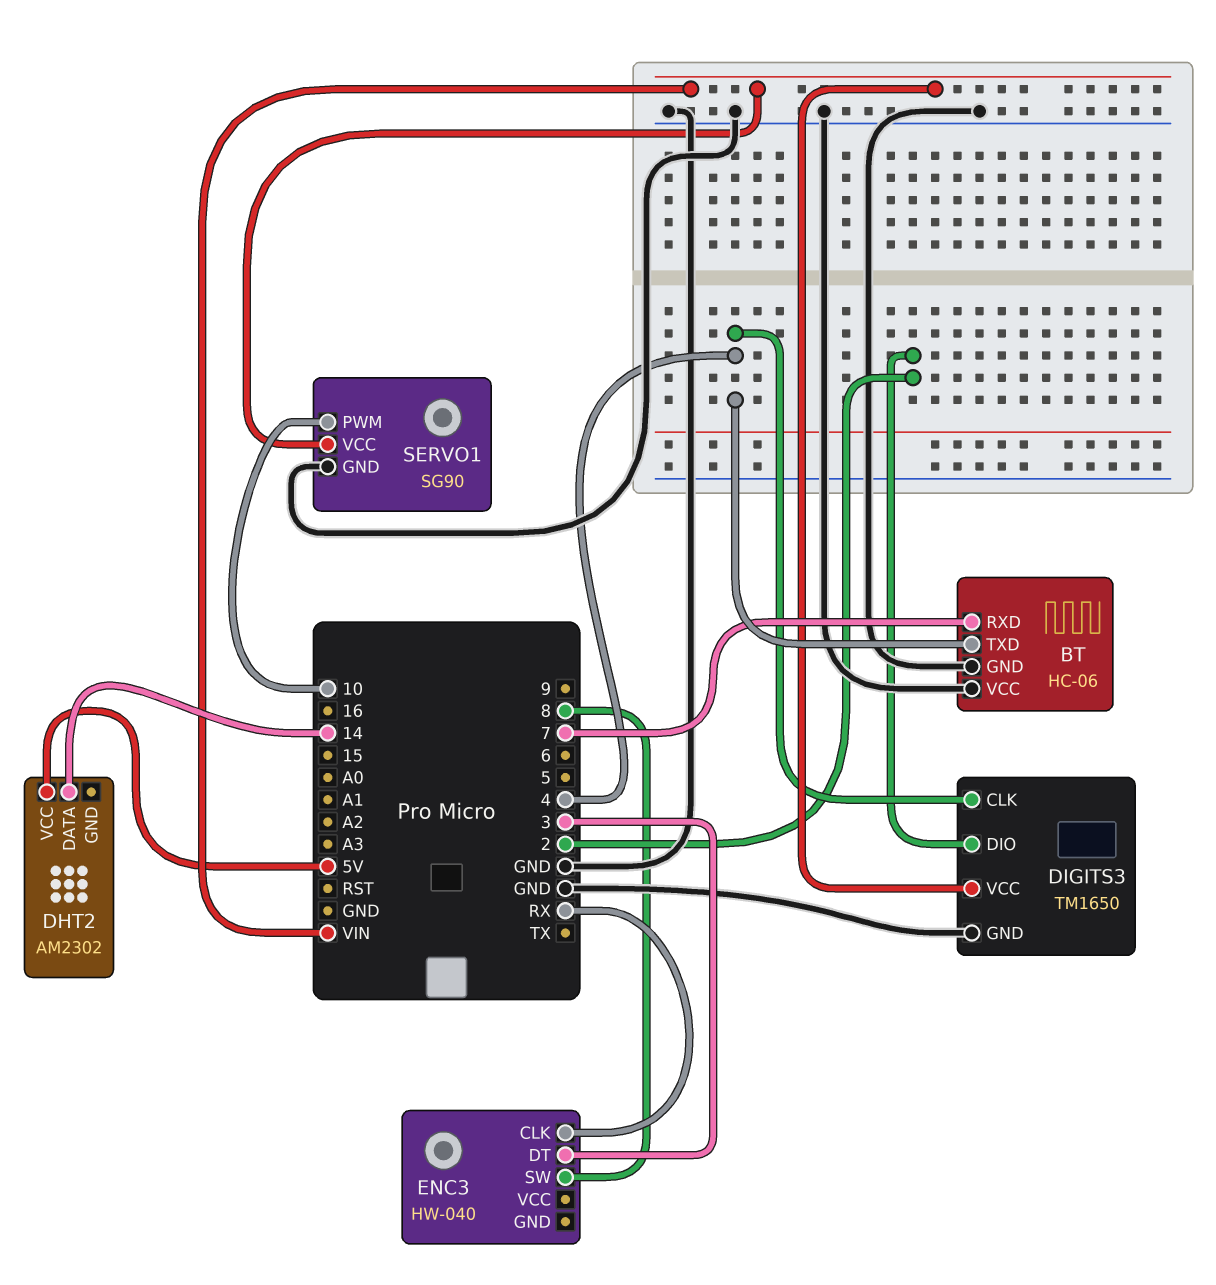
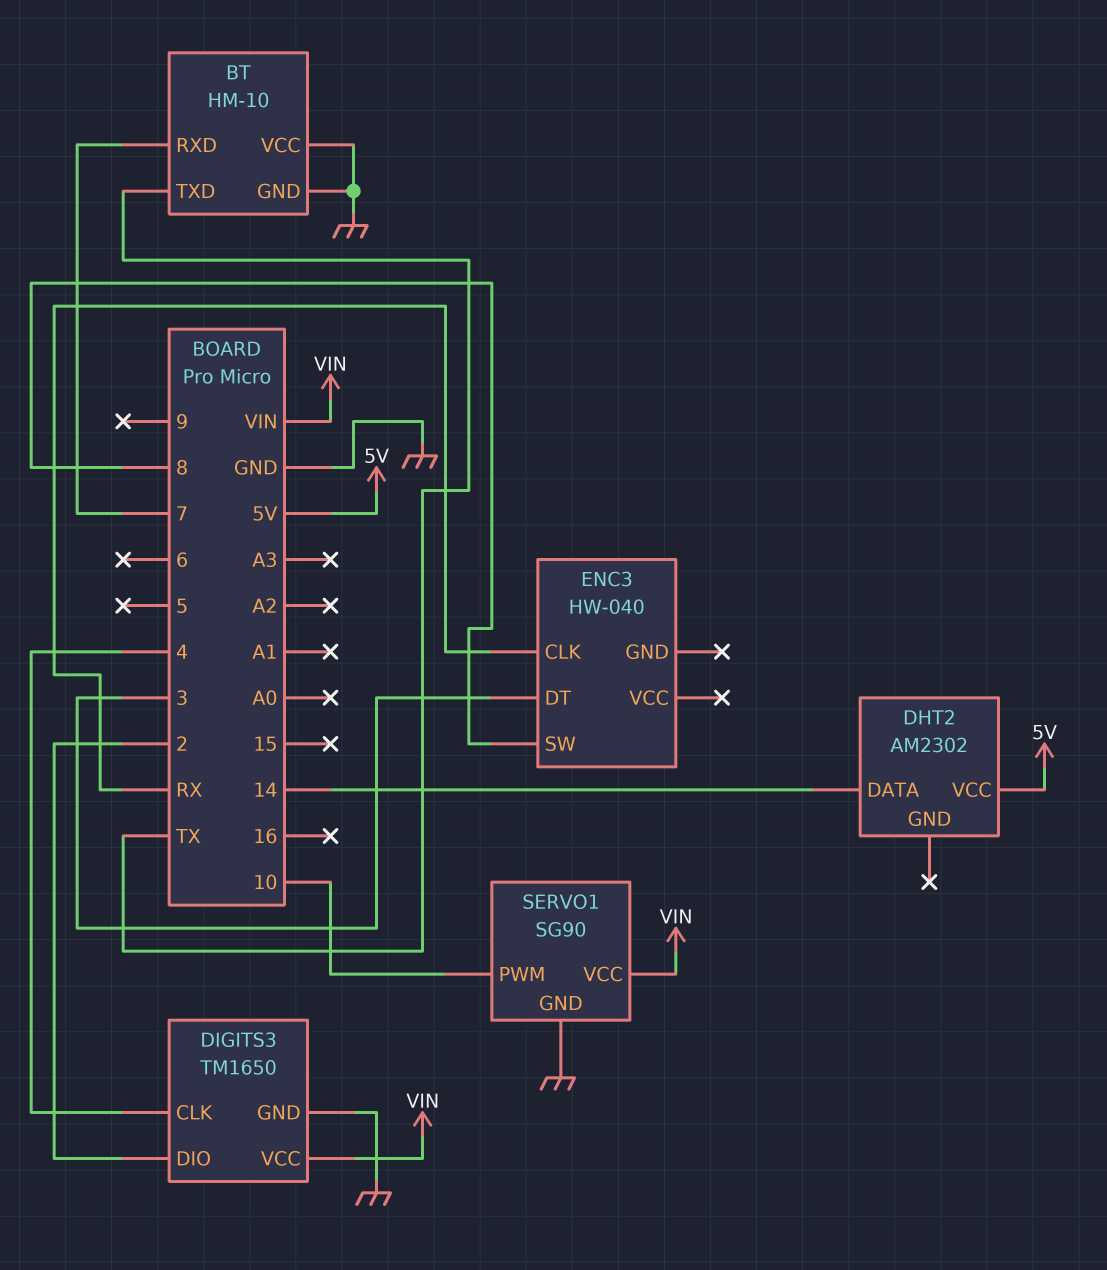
BT: HC-06 -> HM-10
BT pin TXD: 4 -> TX

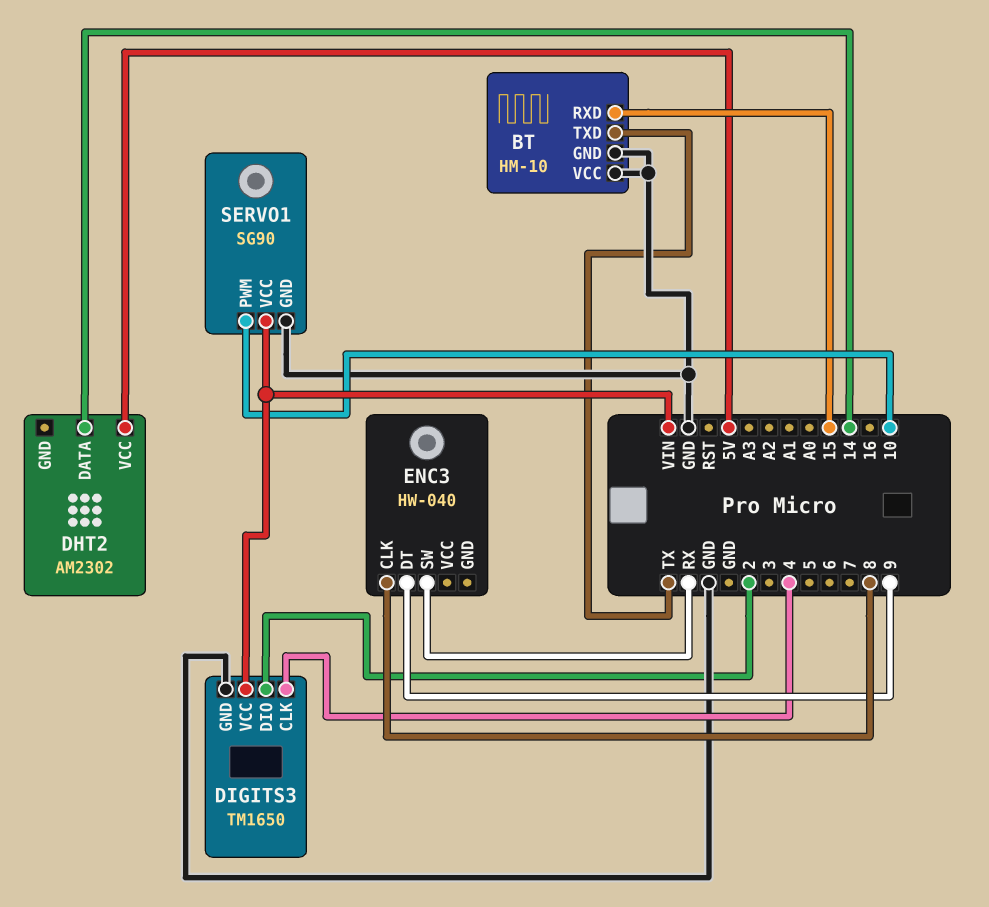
BT pin RXD: 7 -> 15
ENC3 pin CLK: RX -> 8
ENC3 pin DT: 3 -> 9
ENC3 pin SW: 8 -> RX

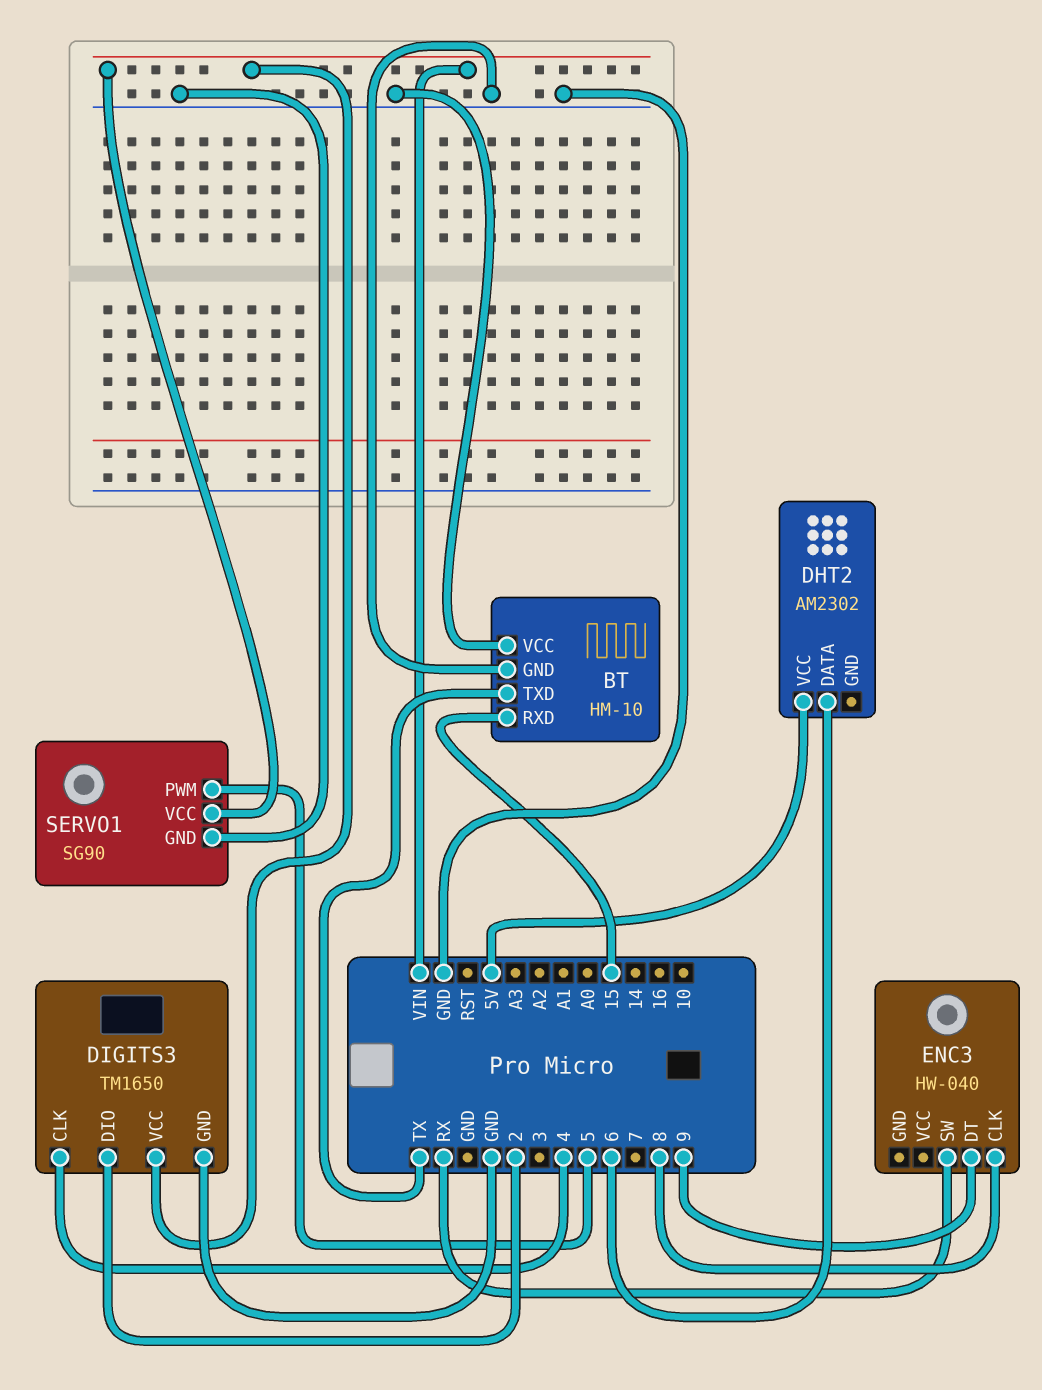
DHT2 pin DATA: 14 -> 6
SERVO1 pin PWM: 10 -> 5

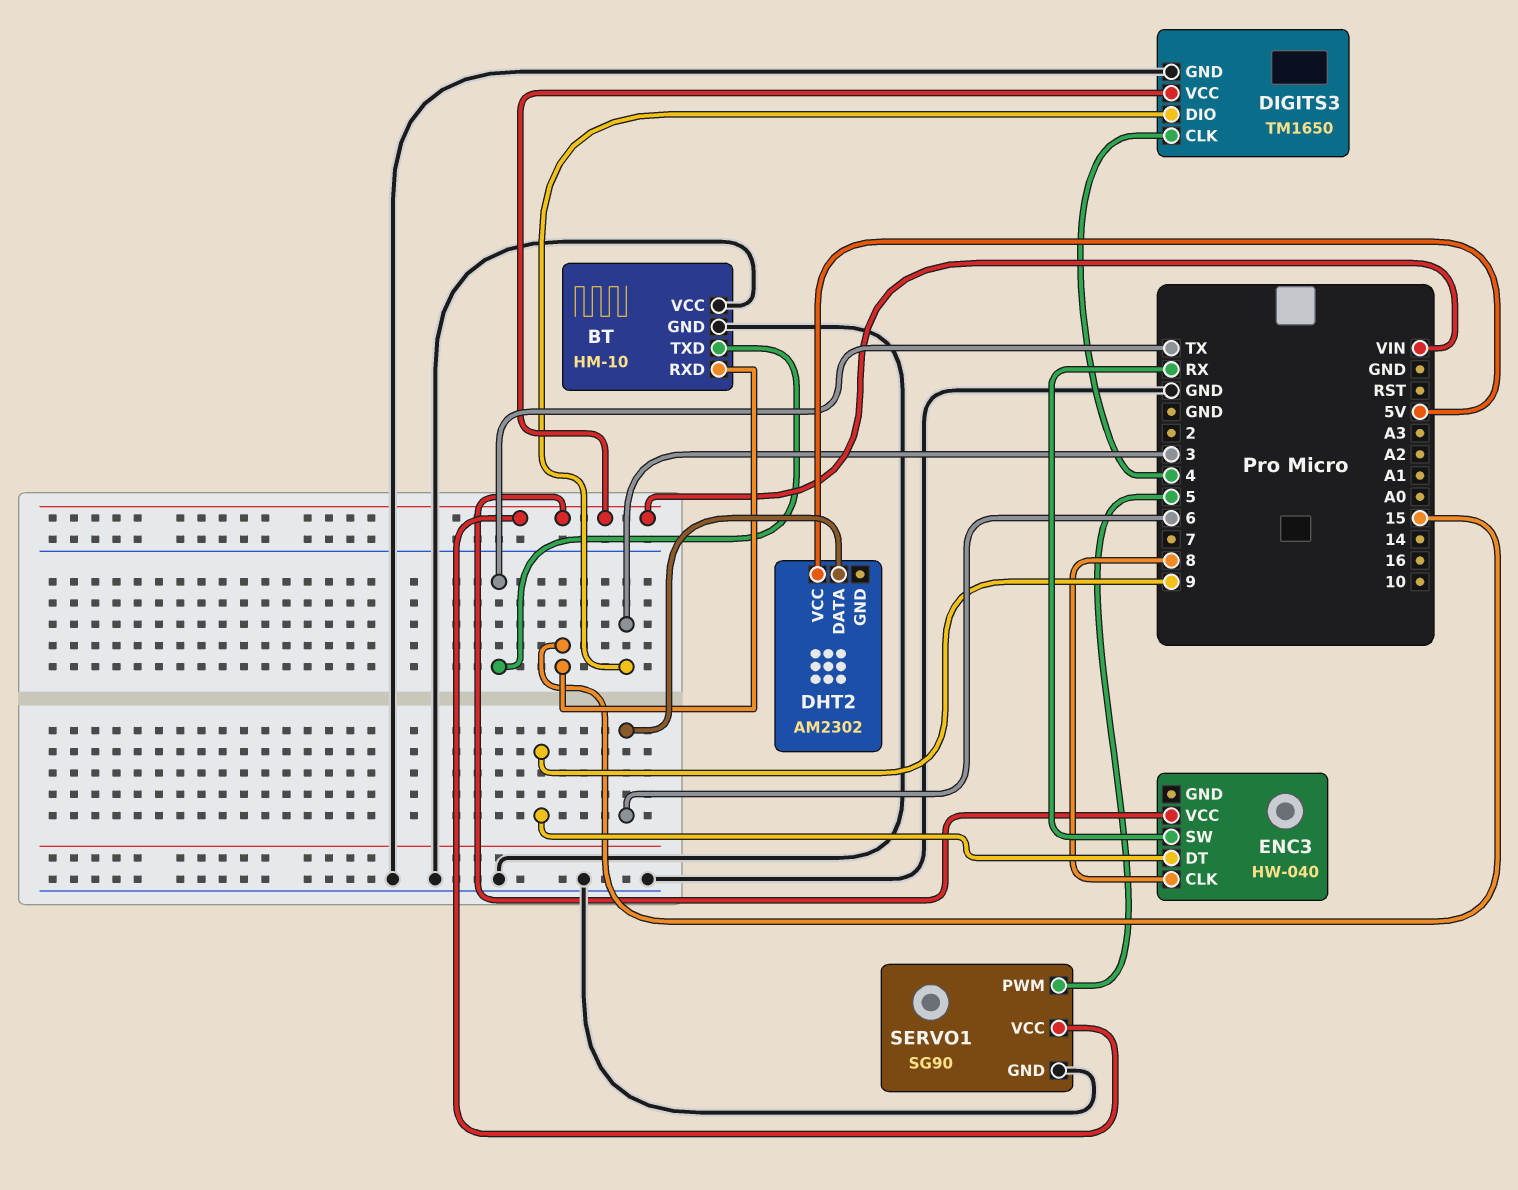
DIGITS3 pin DIO: 2 -> 3
ENC3 pin VCC: none -> VIN

